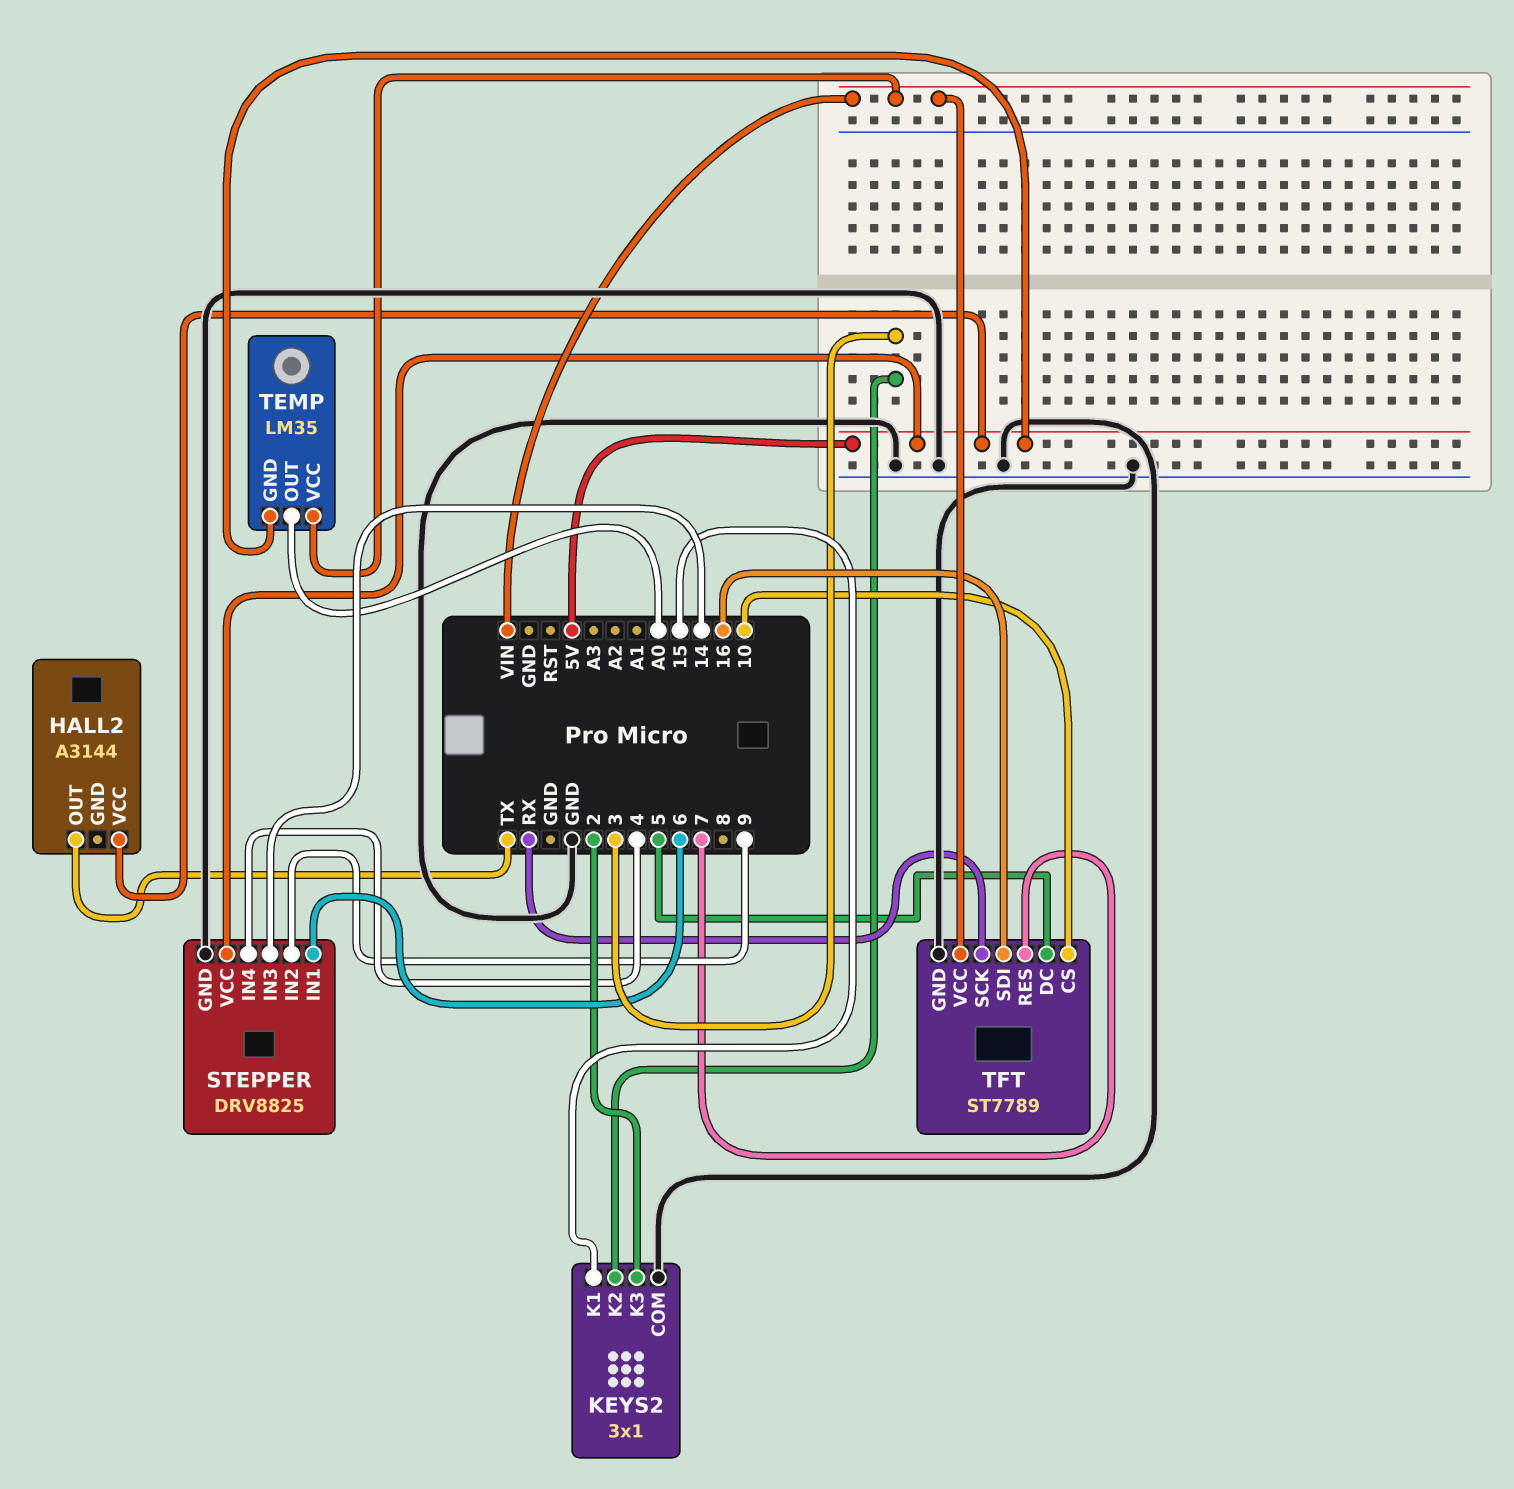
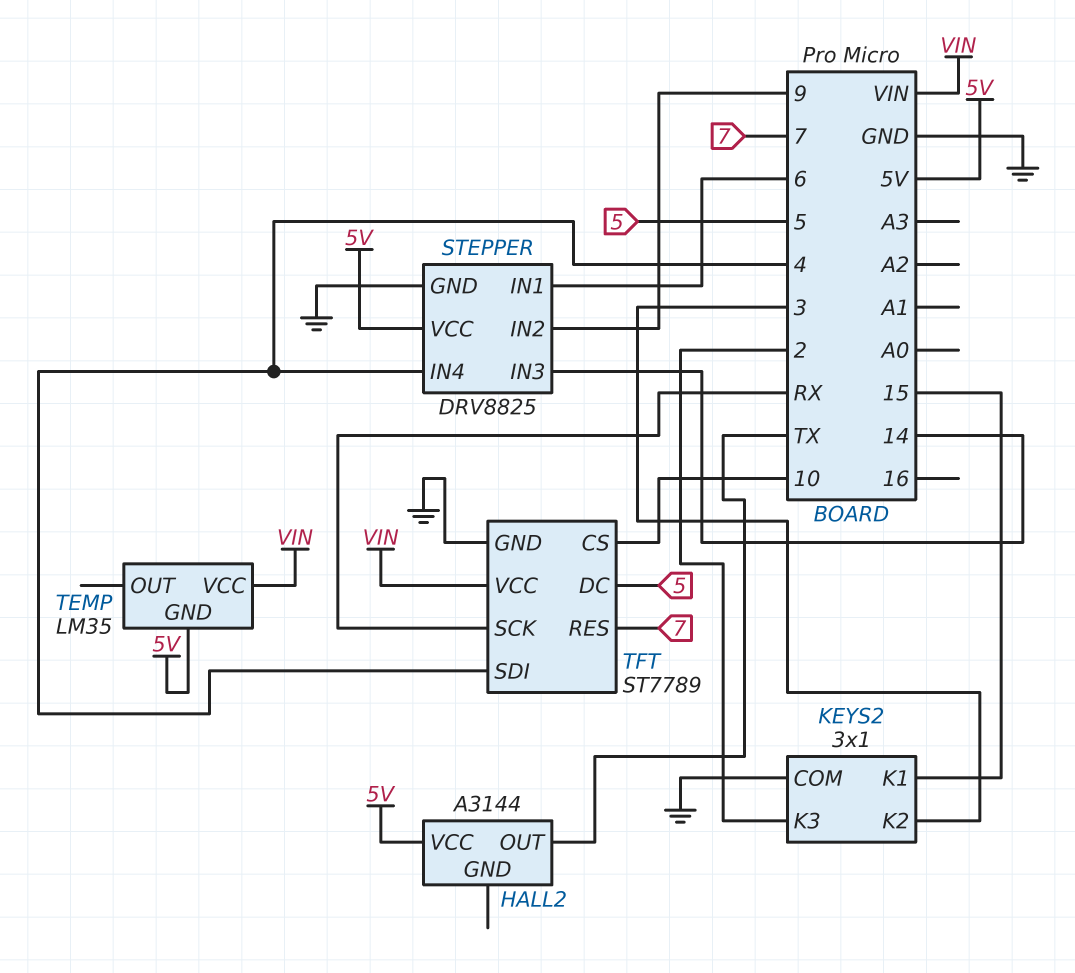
TEMP pin OUT: A0 -> none
TFT pin SDI: 16 -> 4

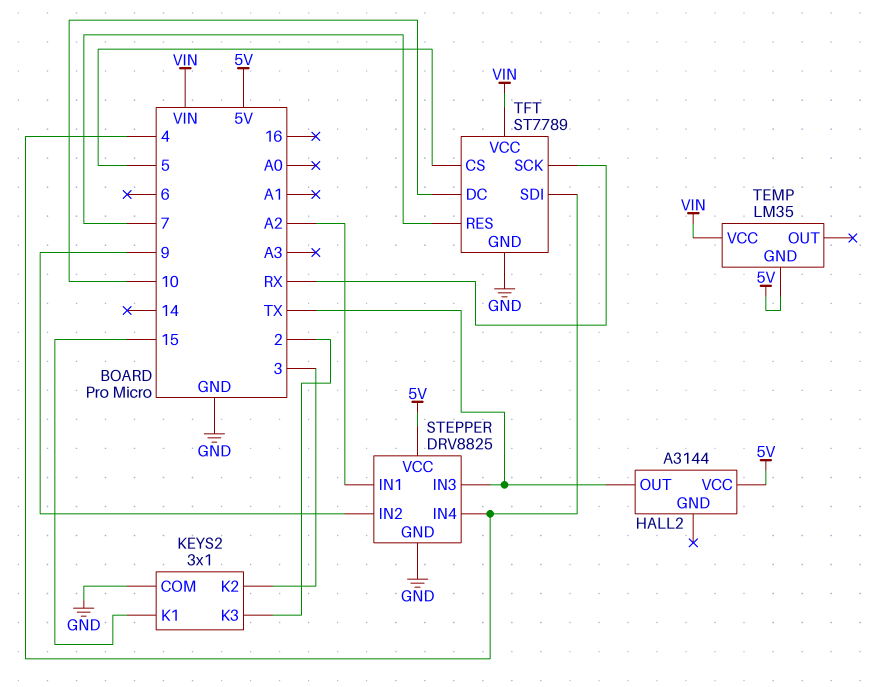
STEPPER pin IN1: 6 -> A2
STEPPER pin IN3: 14 -> TX
TFT pin CS: 10 -> 5
TFT pin DC: 5 -> 10

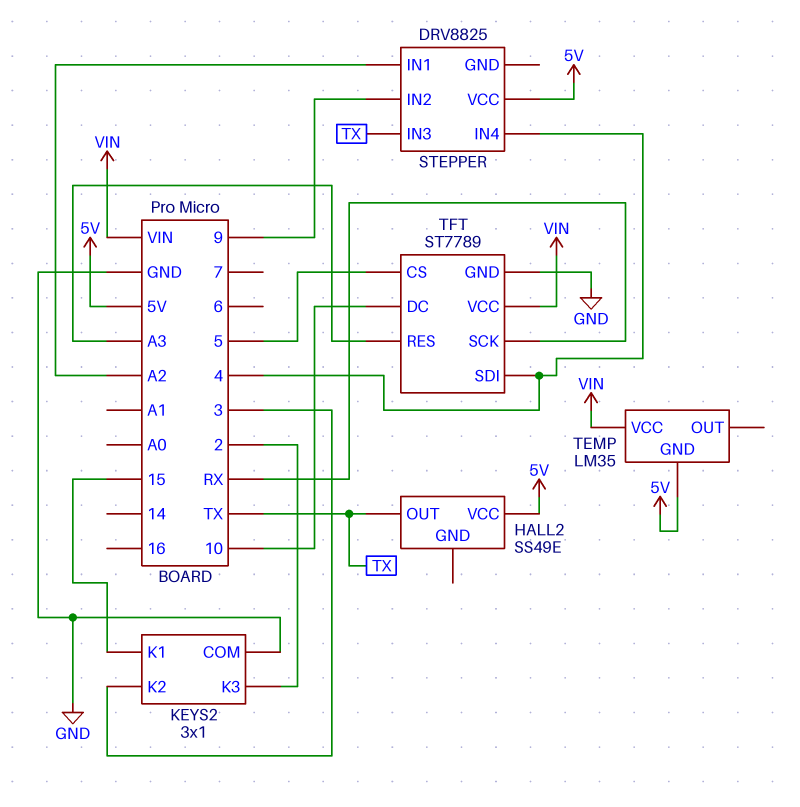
HALL2: A3144 -> SS49E
STEPPER pin GND: GND -> none
TFT pin RES: 7 -> A3

